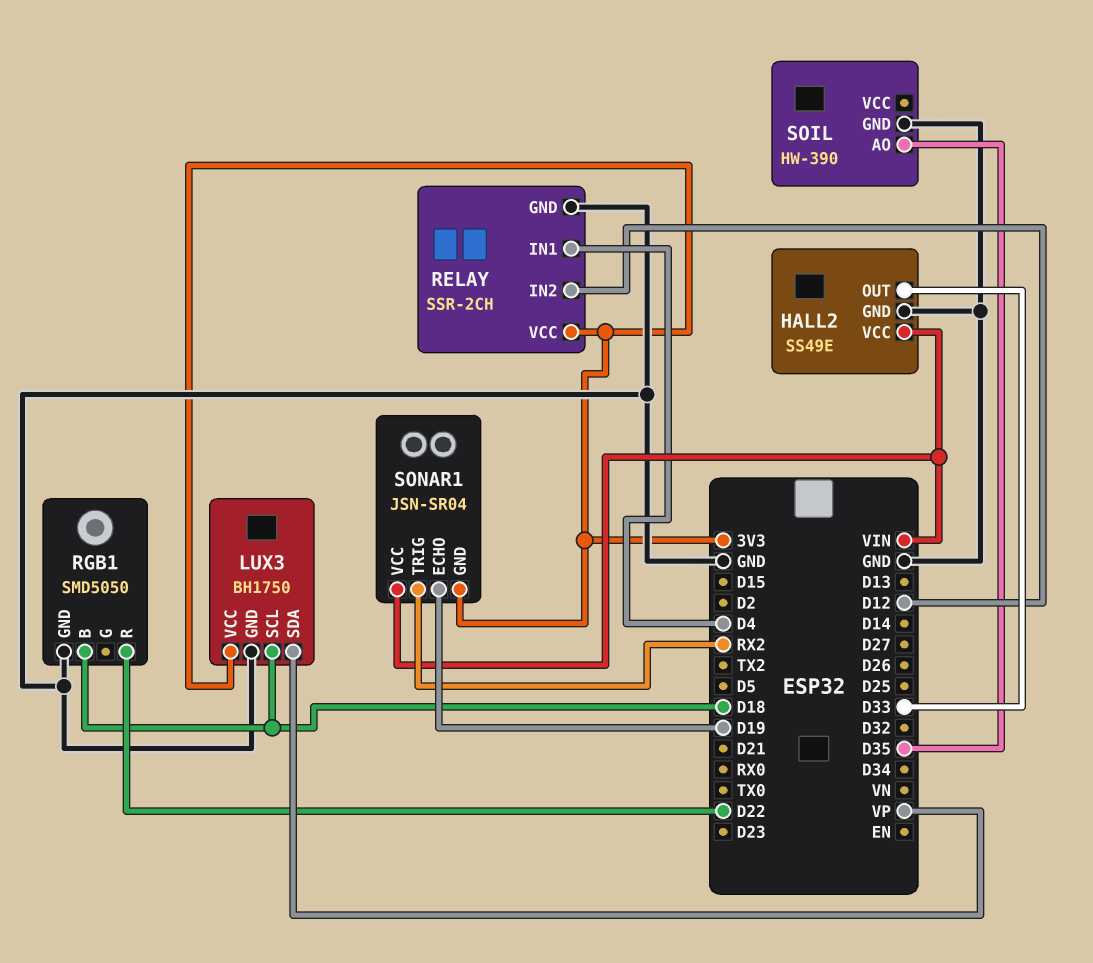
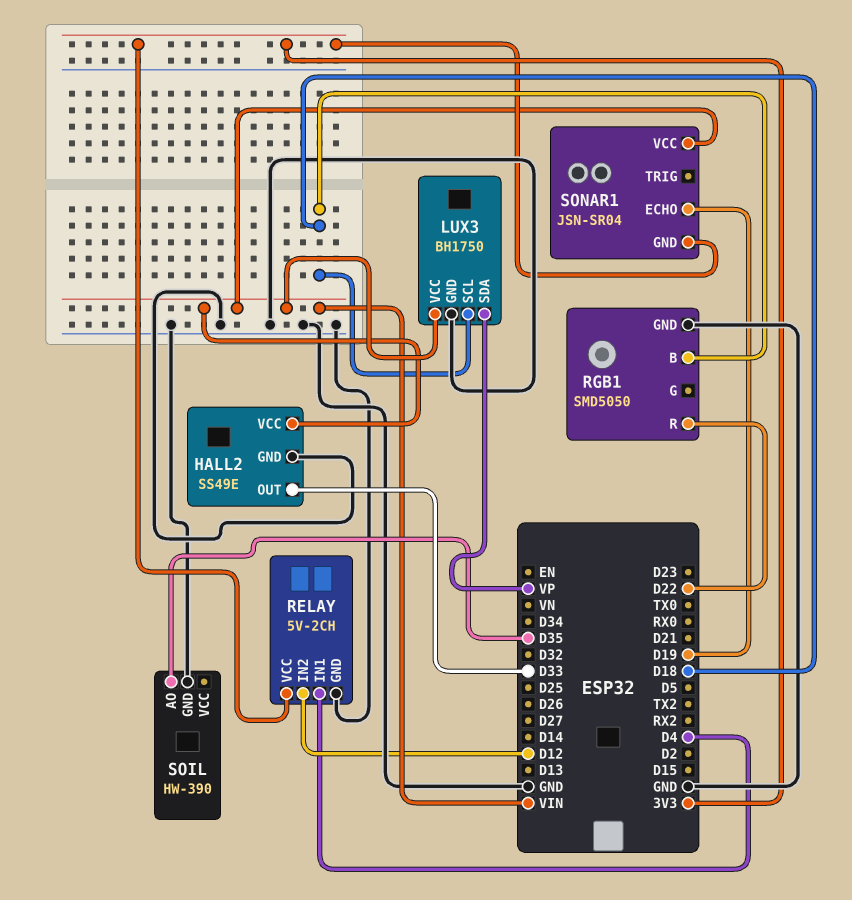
LUX3 pin VCC: 3V3 -> VIN
RELAY: SSR-2CH -> 5V-2CH
SONAR1 pin TRIG: RX2 -> none

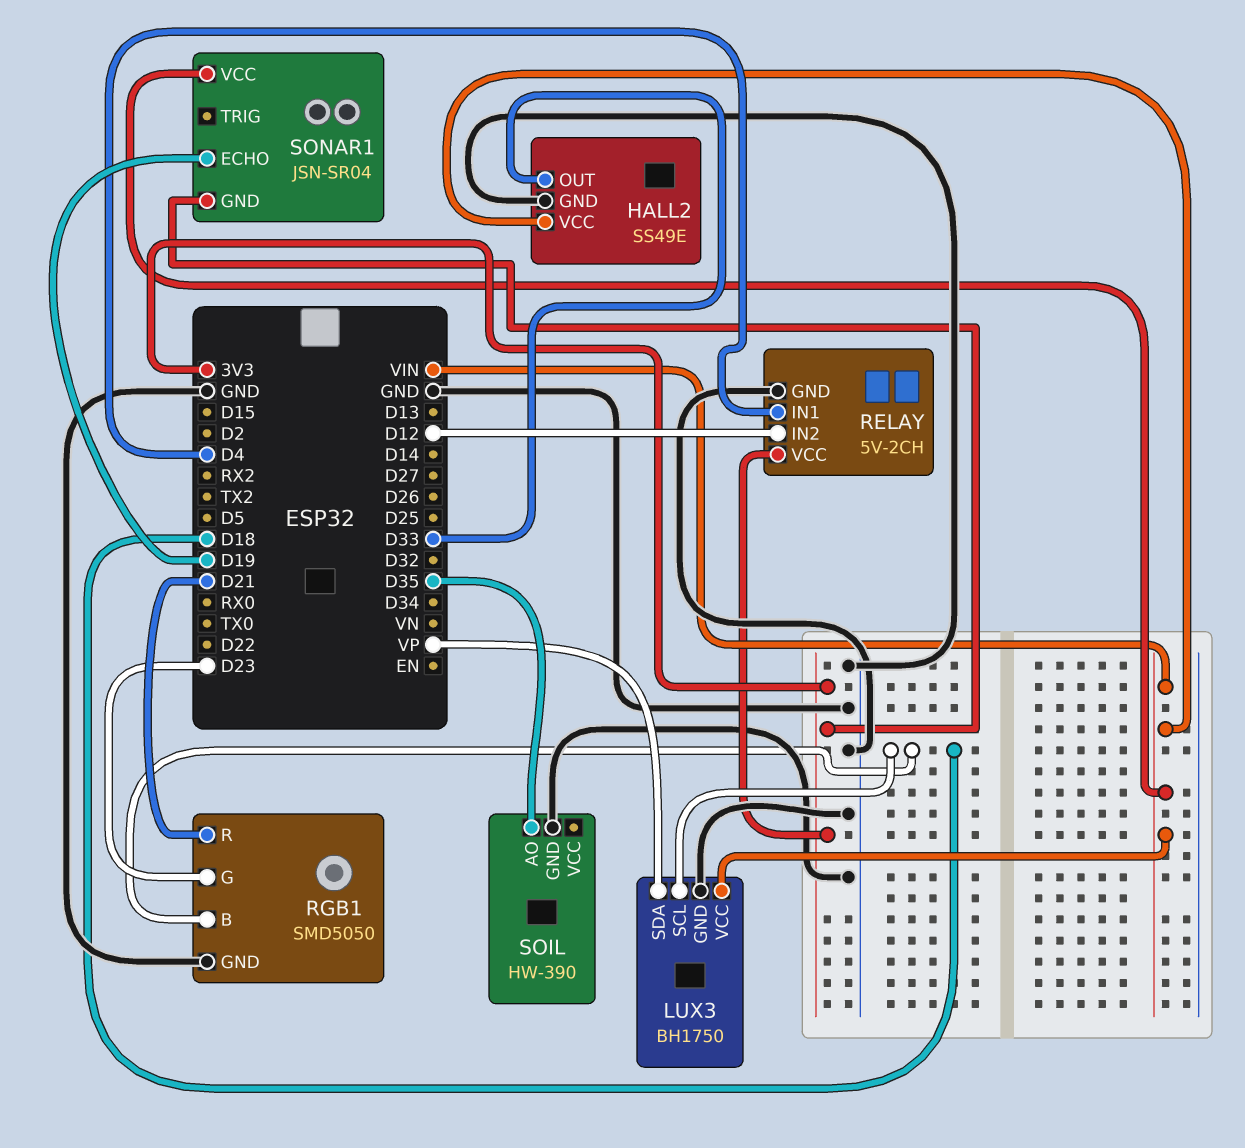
RGB1 pin G: none -> D23
RGB1 pin R: D22 -> D21

